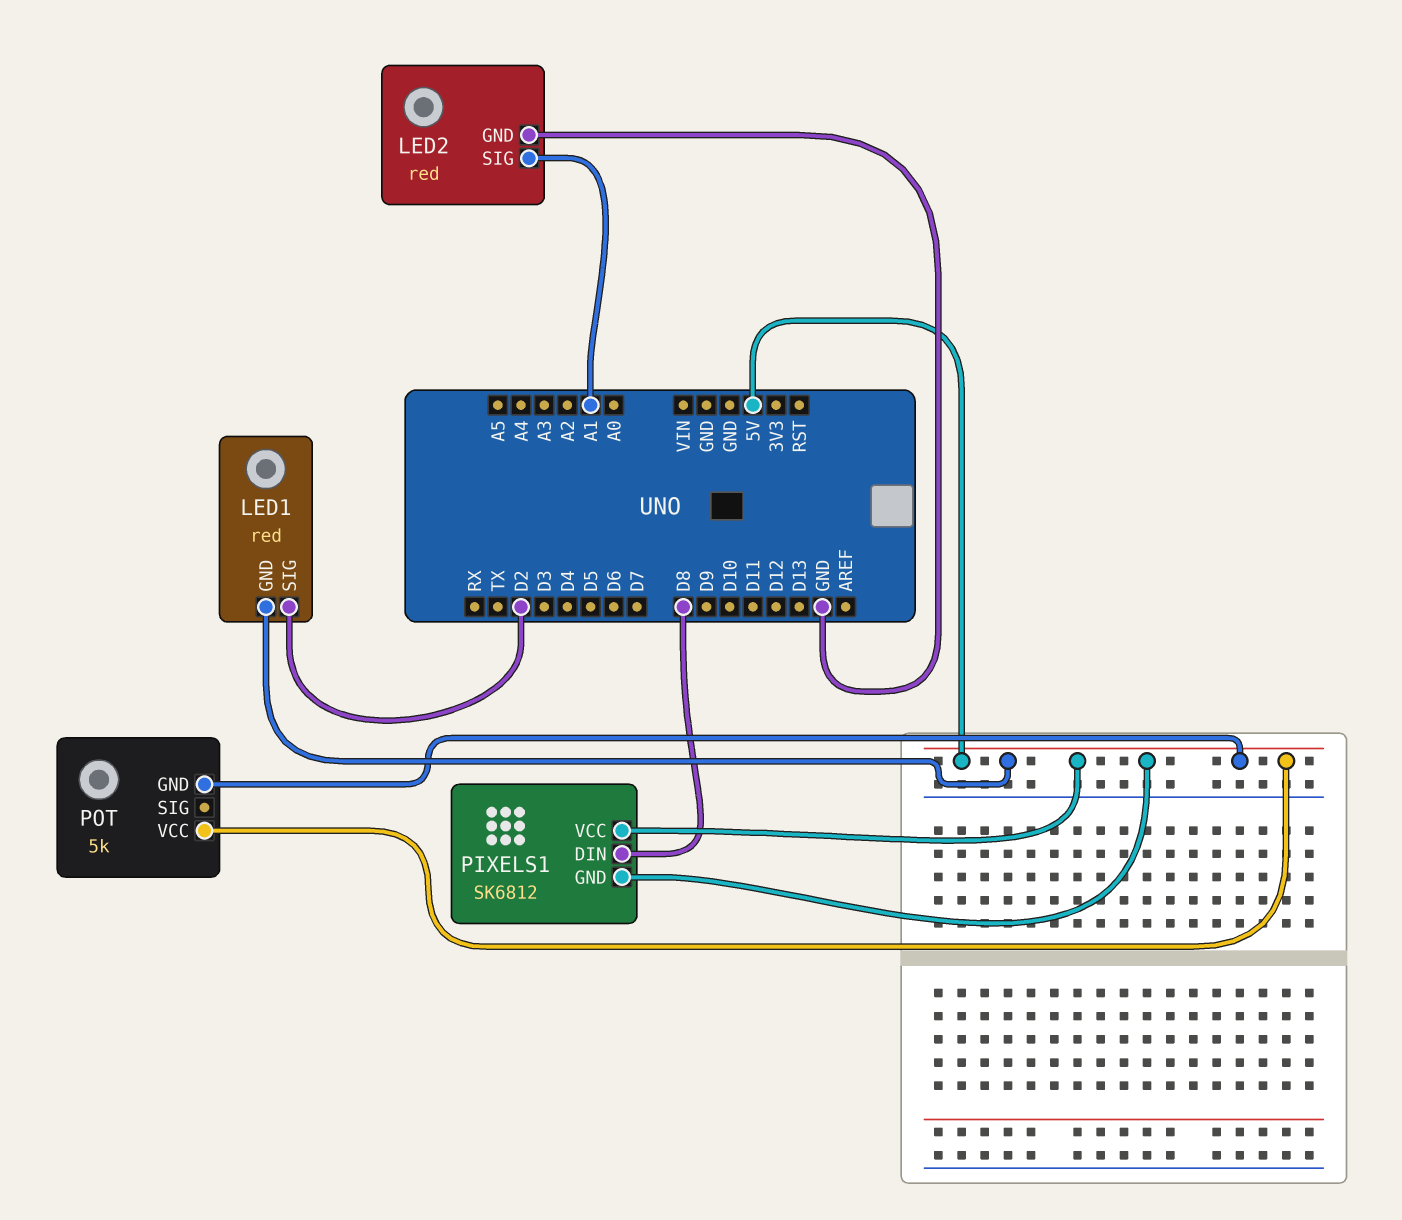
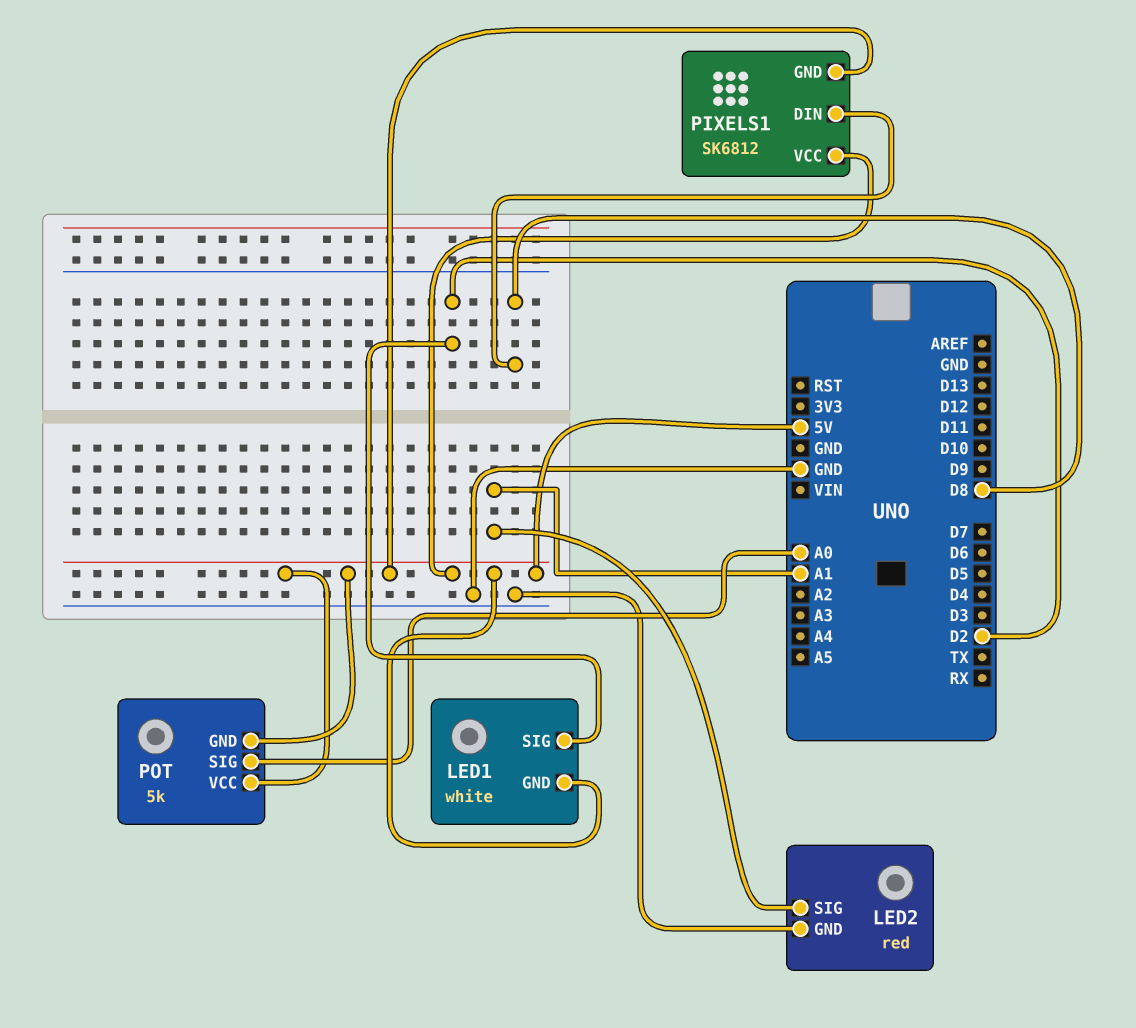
LED1: red -> white
POT pin SIG: none -> A0

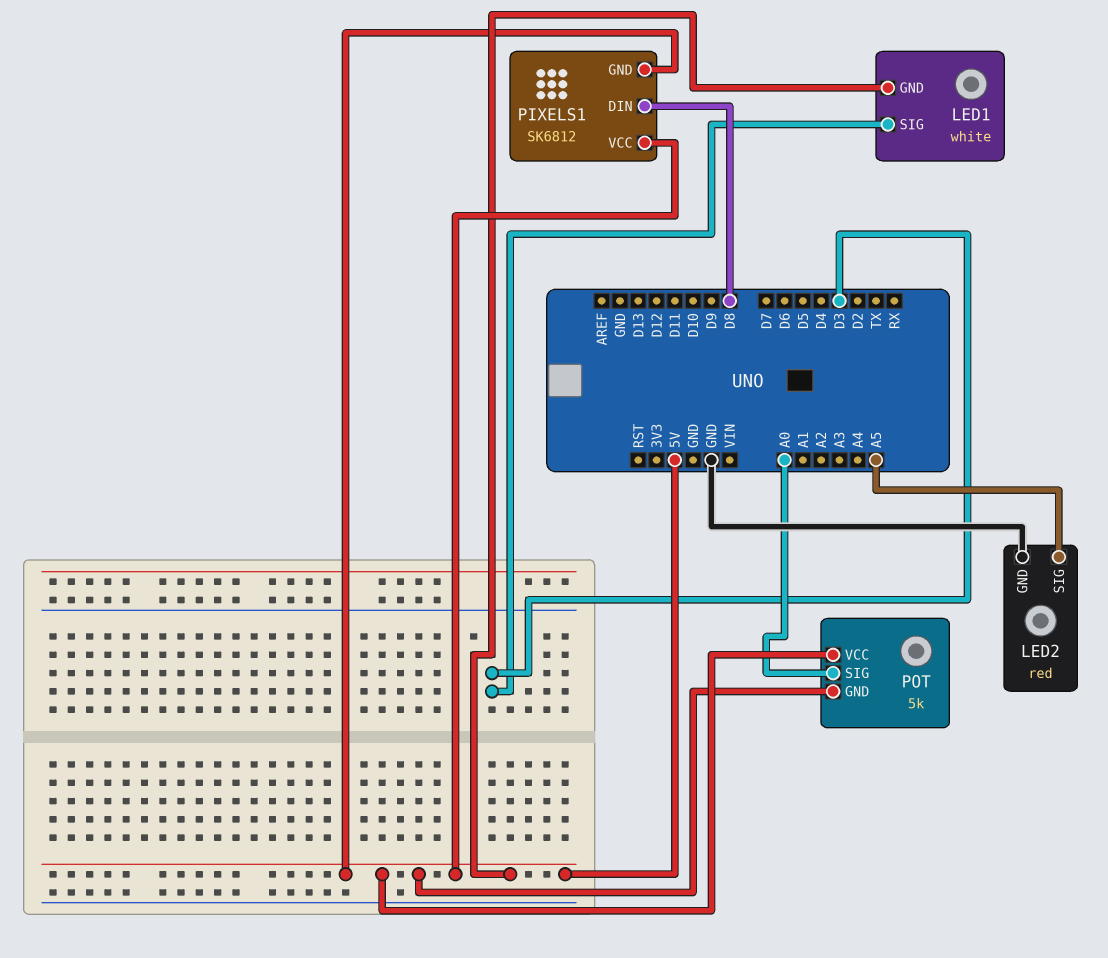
LED1 pin SIG: D2 -> D3
LED2 pin SIG: A1 -> A5

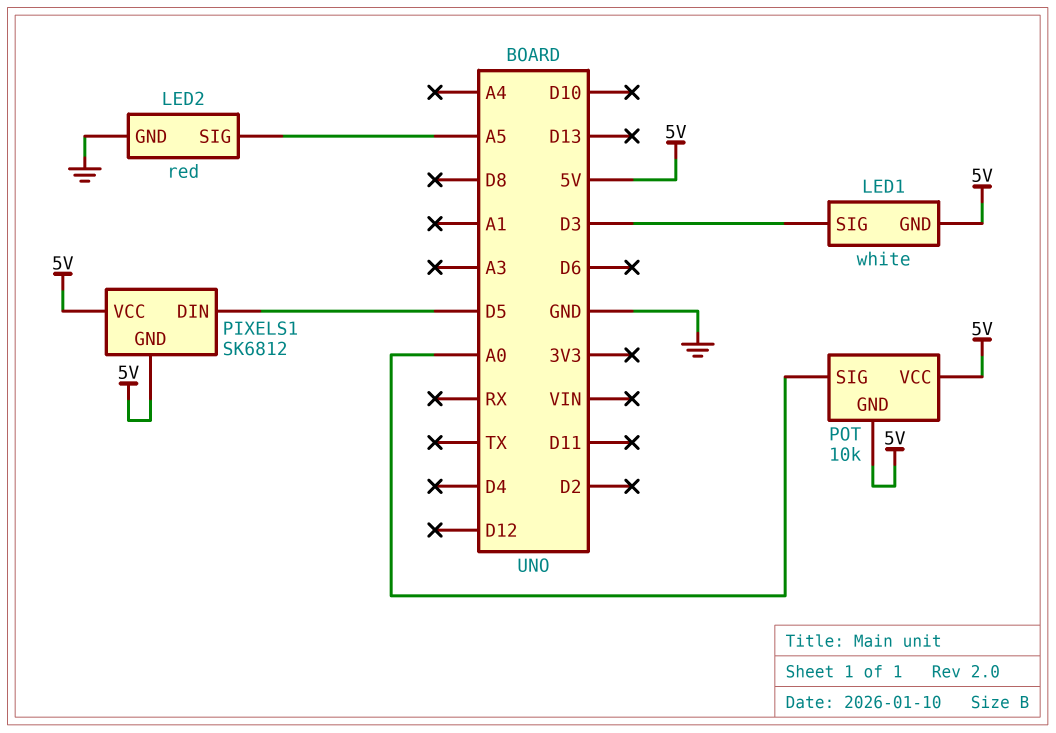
PIXELS1 pin DIN: D8 -> D5
POT: 5k -> 10k

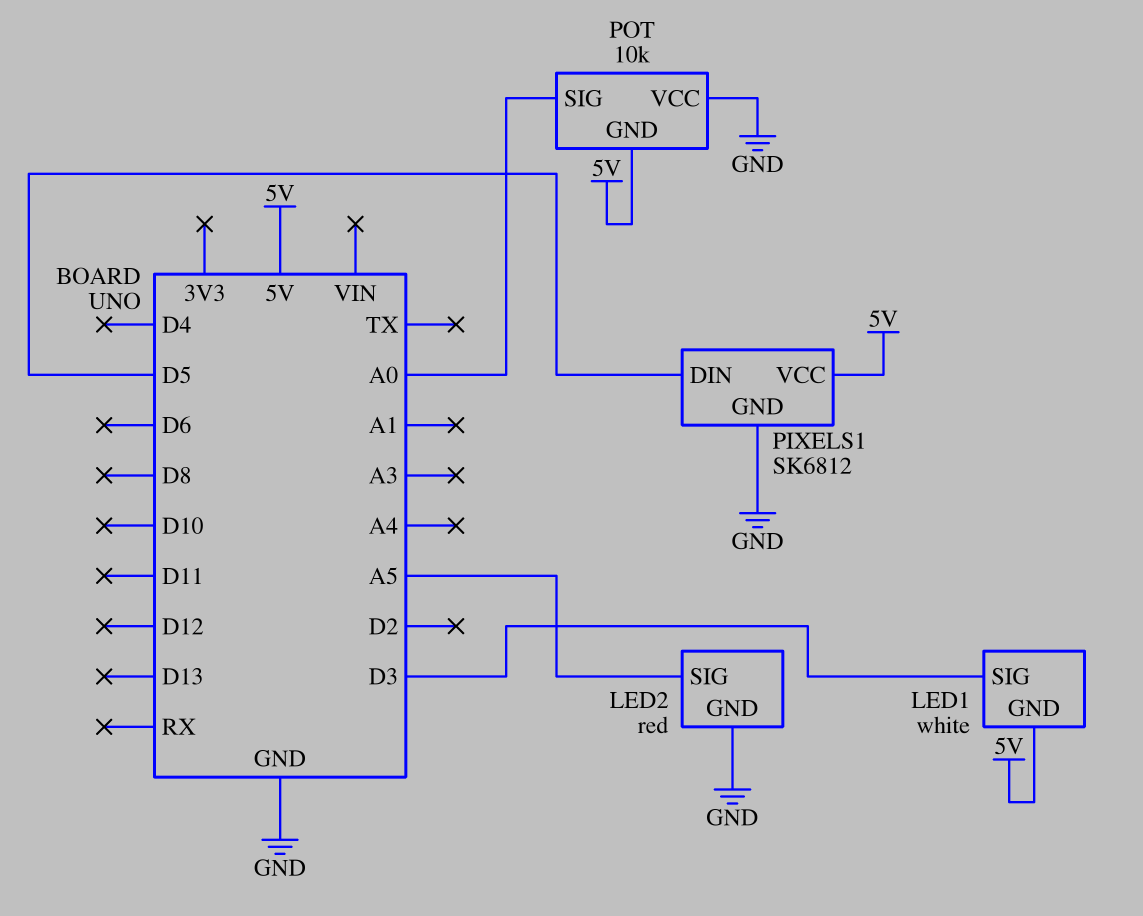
PIXELS1 pin GND: 5V -> GND
POT pin VCC: 5V -> GND

